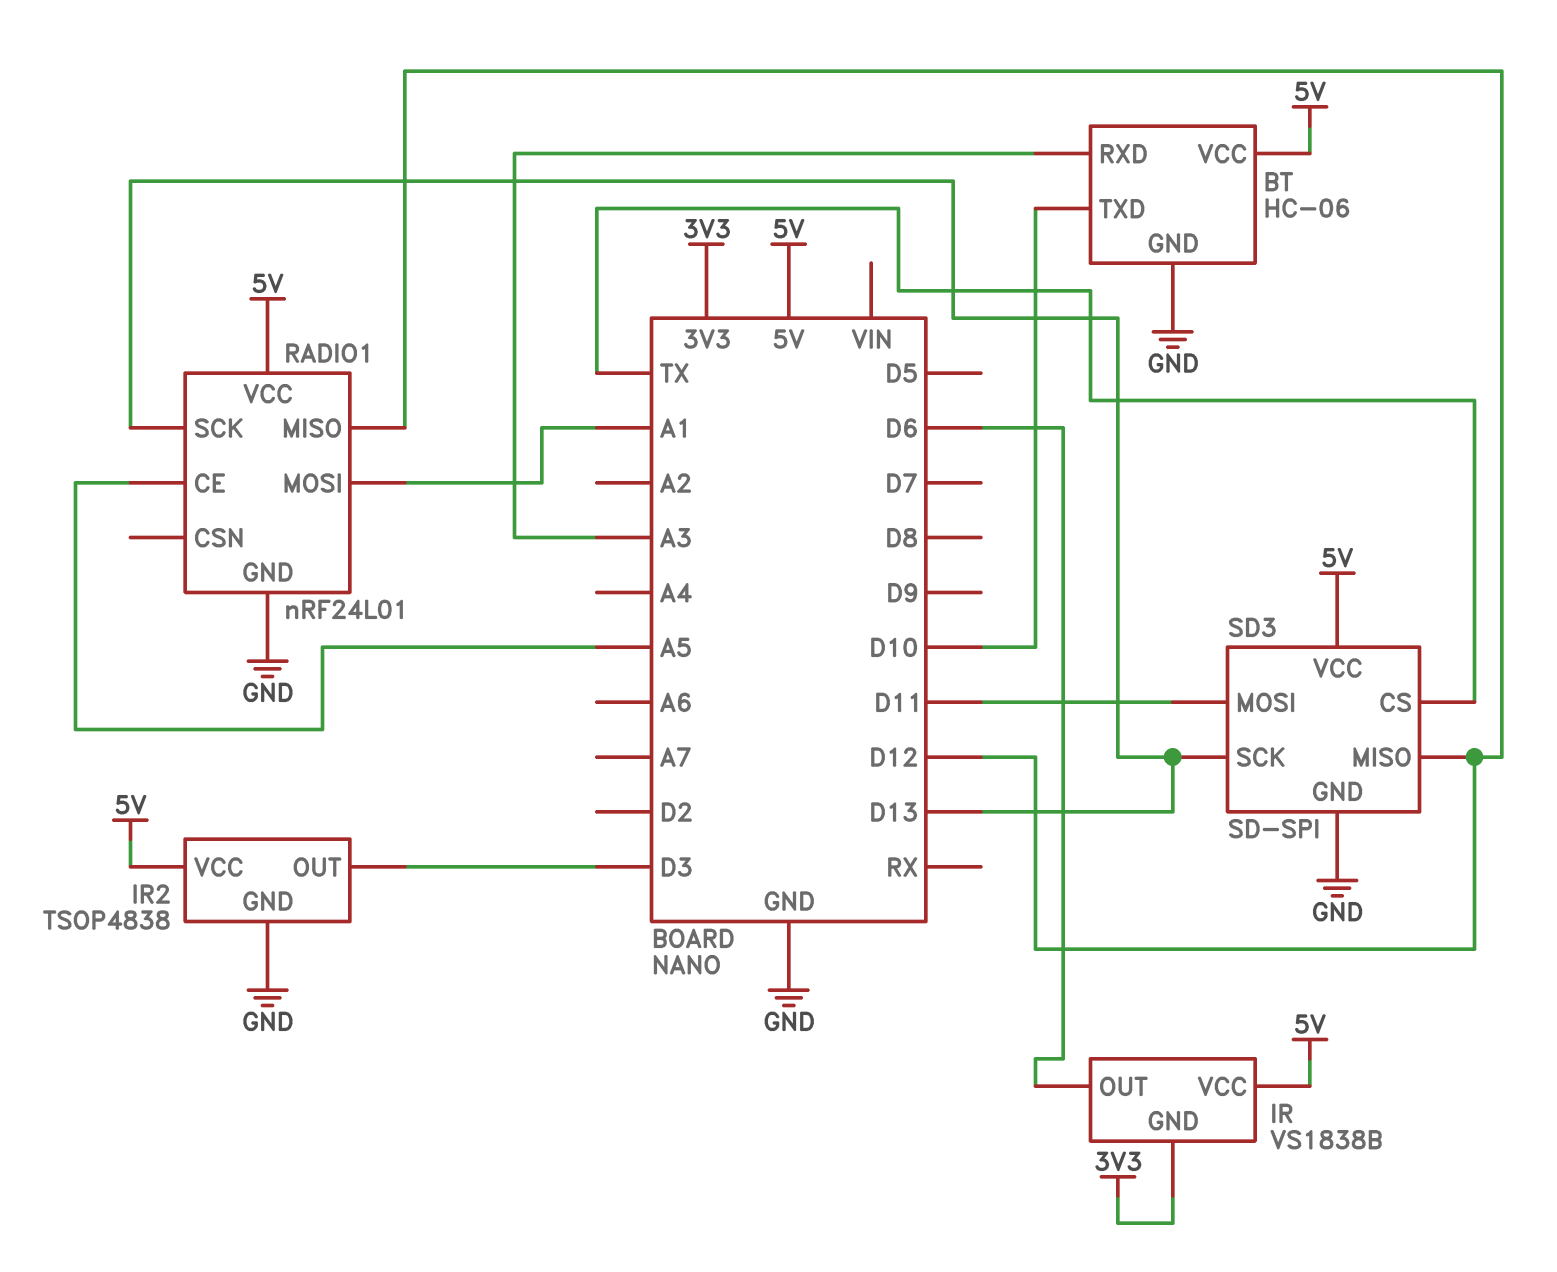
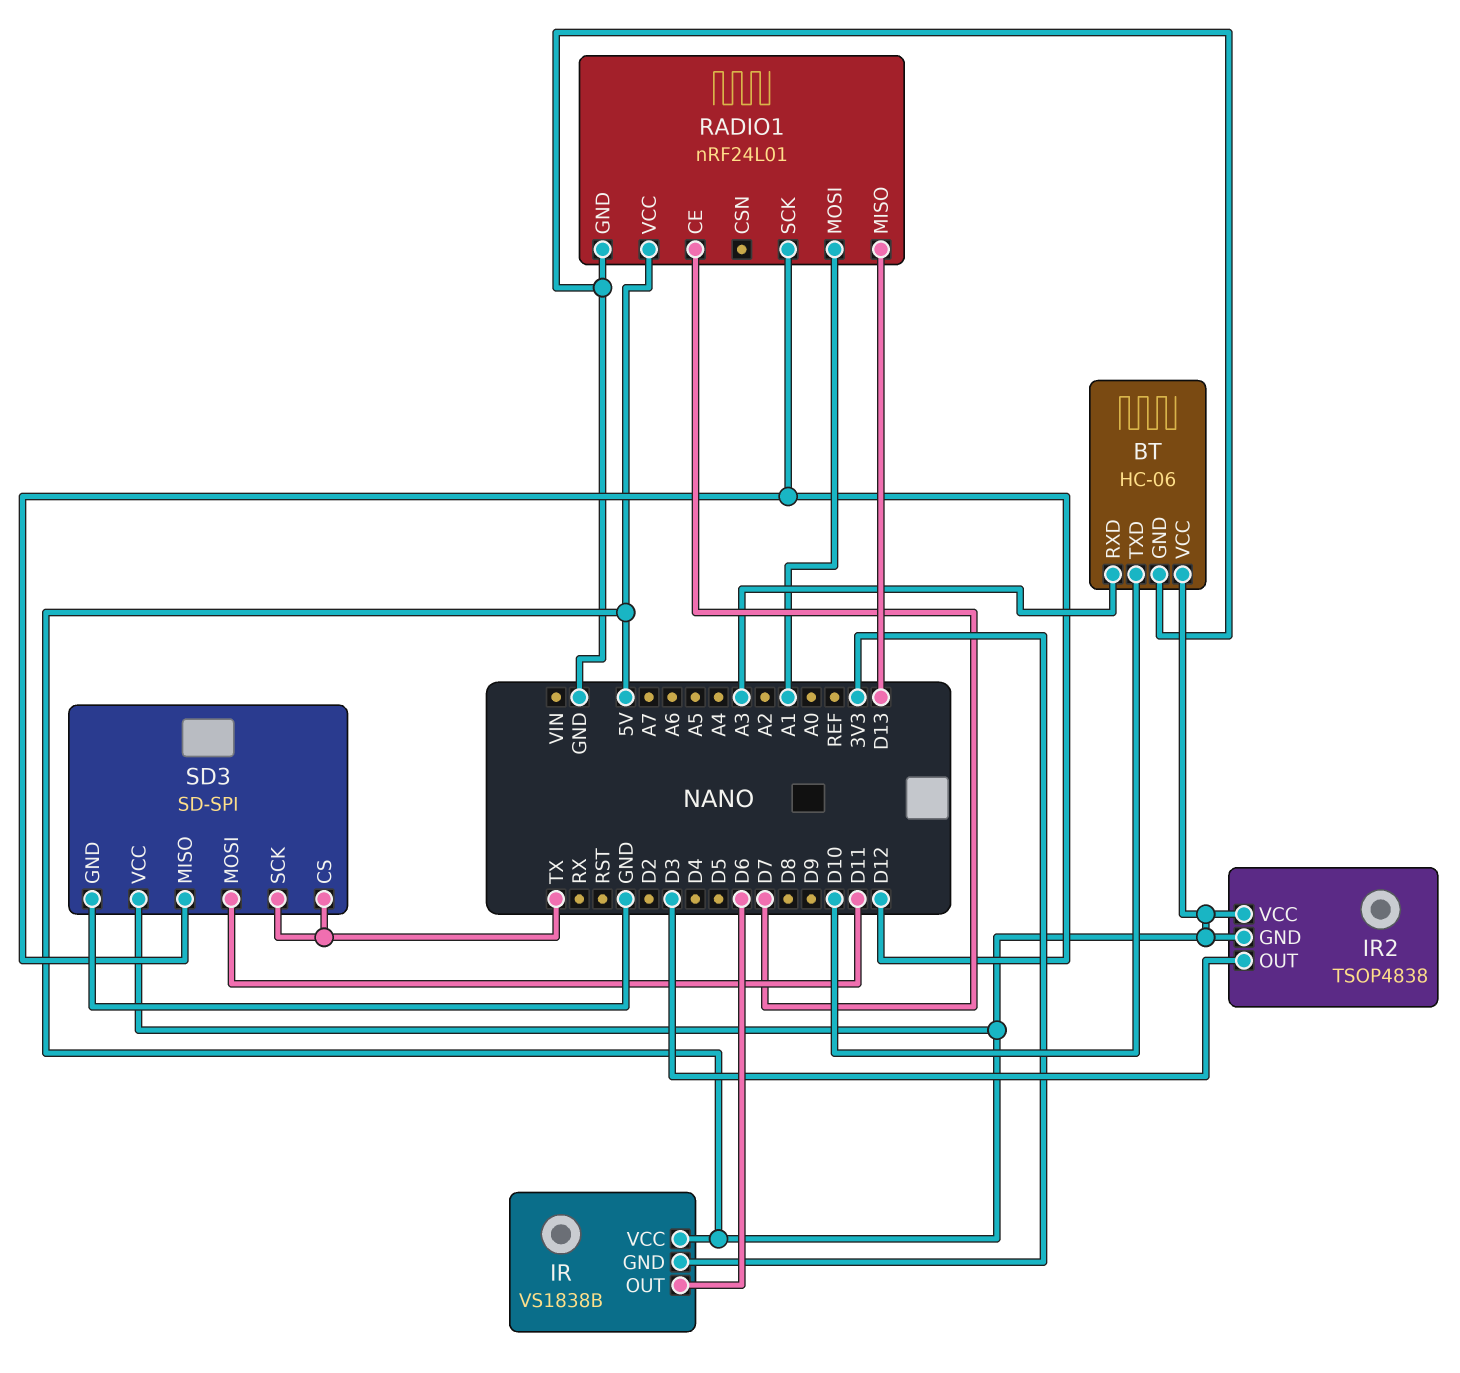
IR2 pin GND: GND -> 5V
RADIO1 pin CE: A5 -> D7
RADIO1 pin MISO: D12 -> D13
RADIO1 pin SCK: D13 -> D12
SD3 pin SCK: D13 -> TX

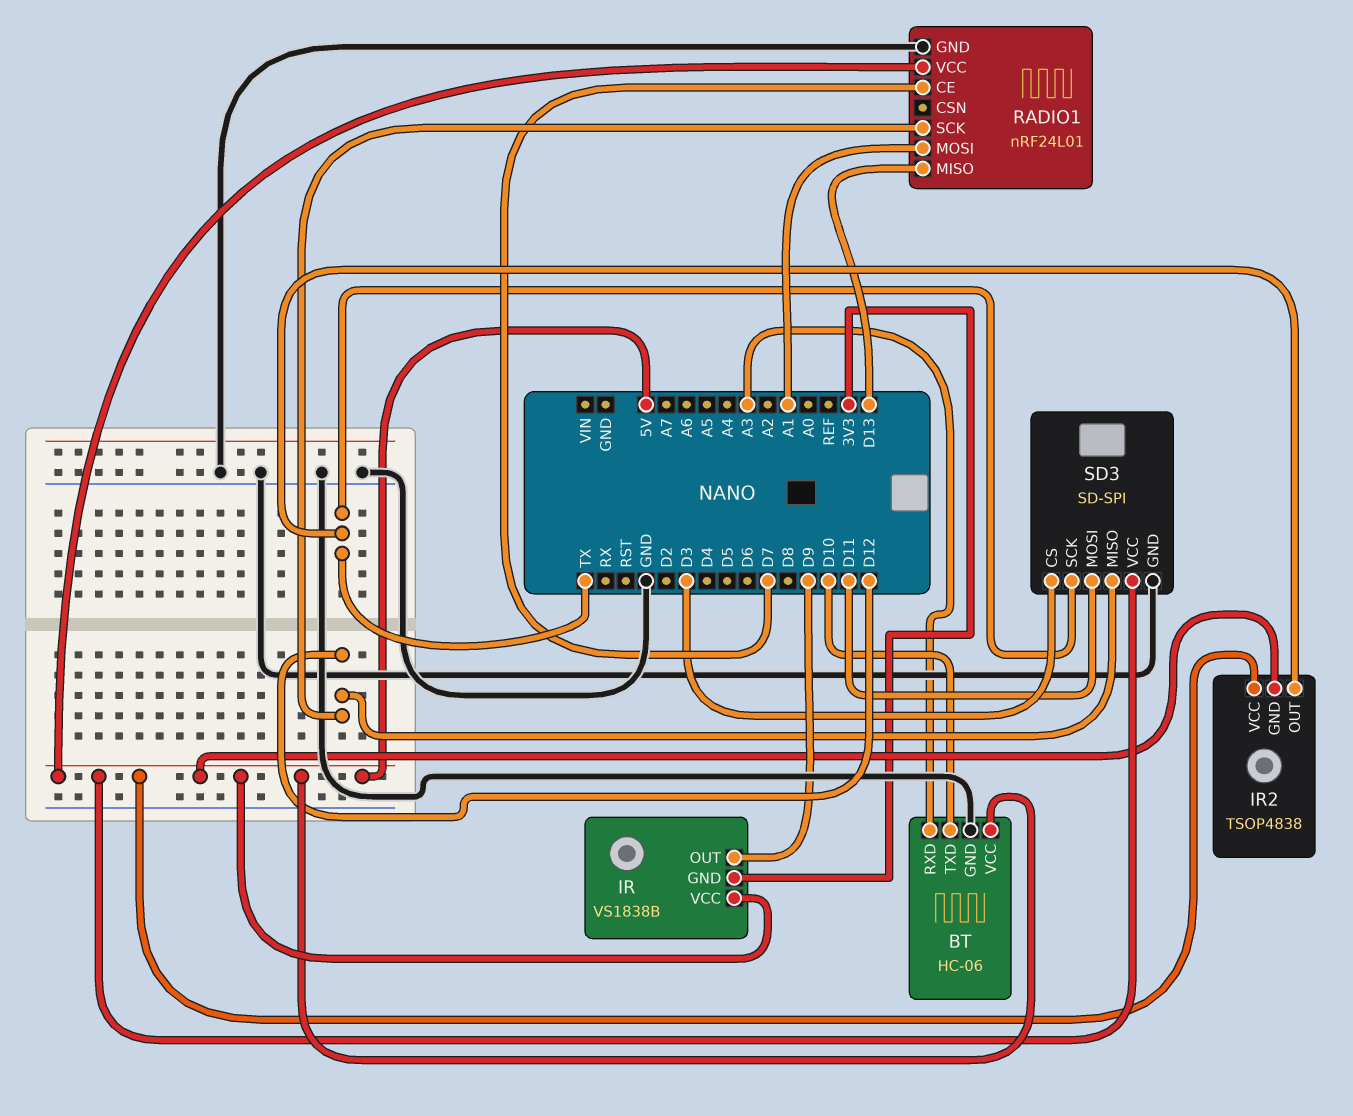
IR pin OUT: D6 -> D9
IR2 pin OUT: D3 -> TX
SD3 pin CS: TX -> D3

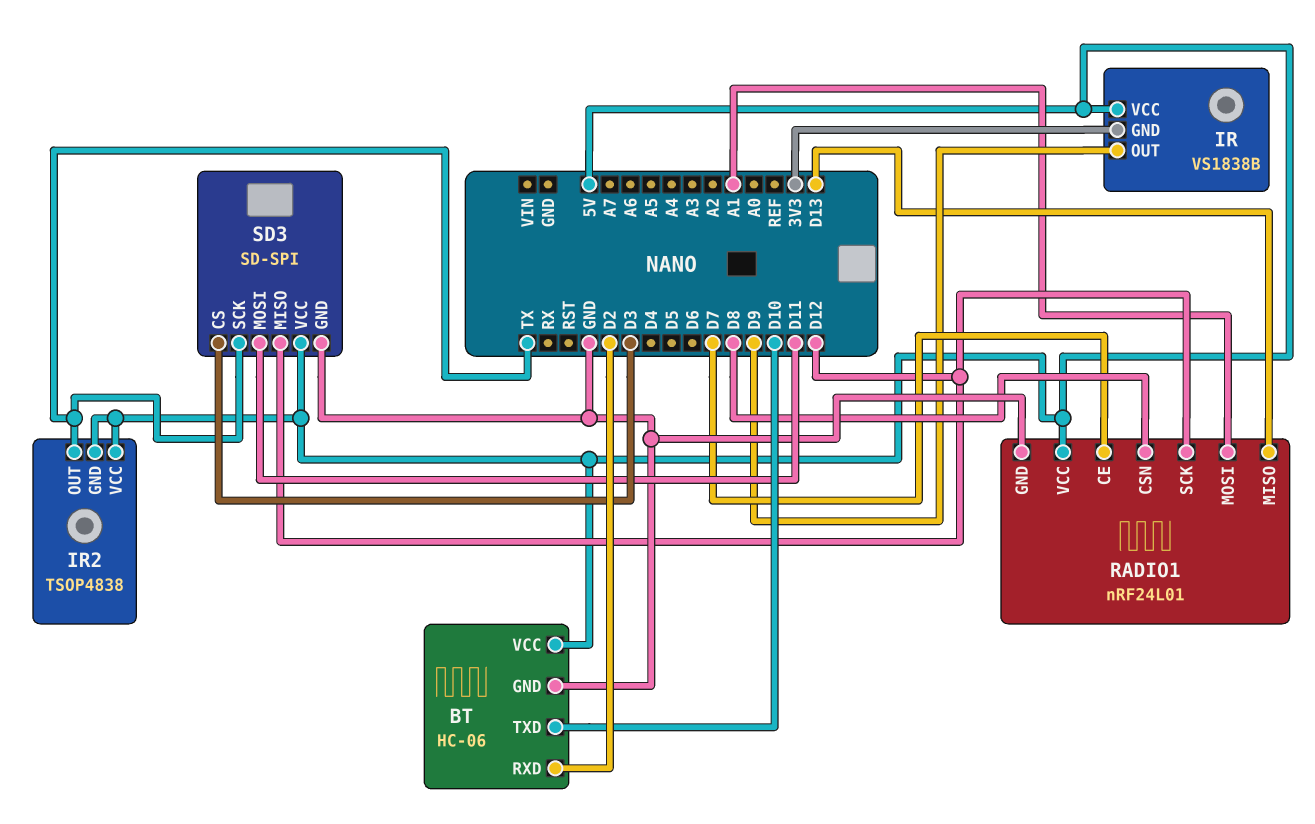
BT pin RXD: A3 -> D2
RADIO1 pin CSN: none -> D8

